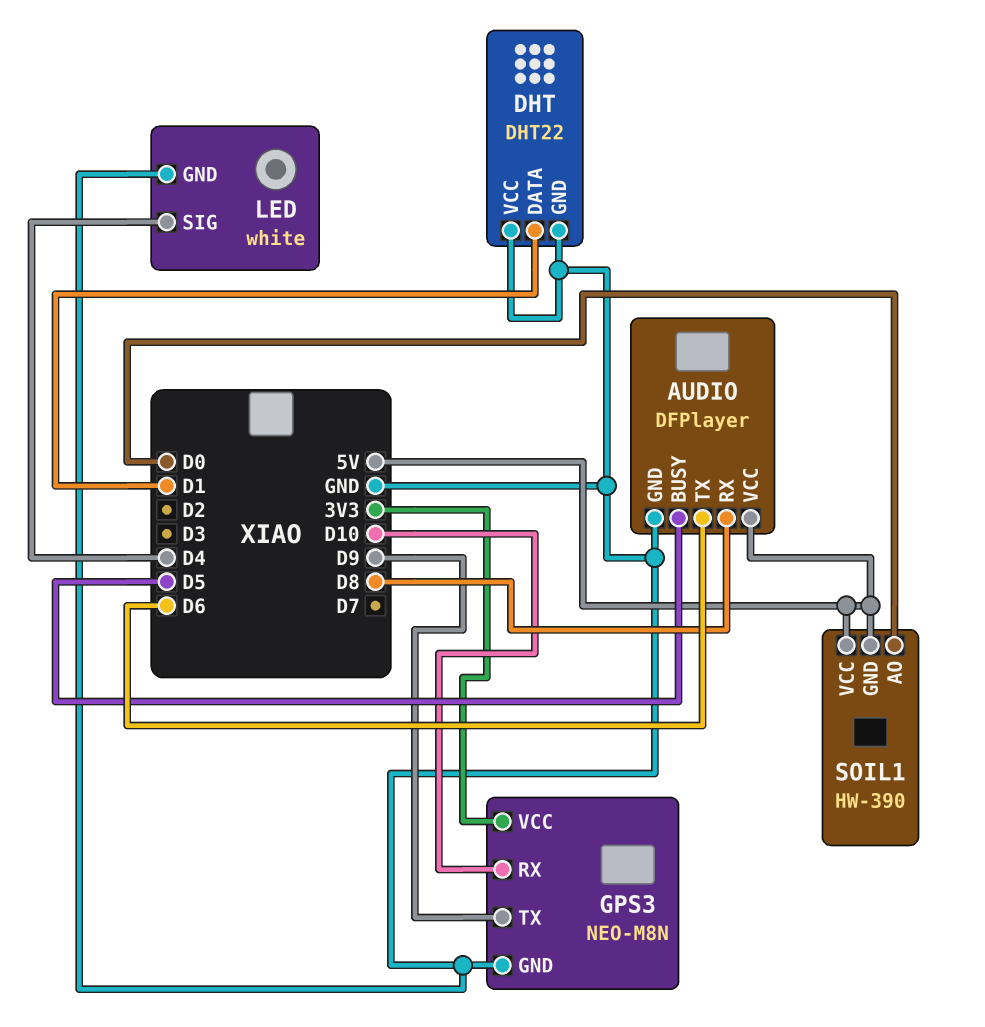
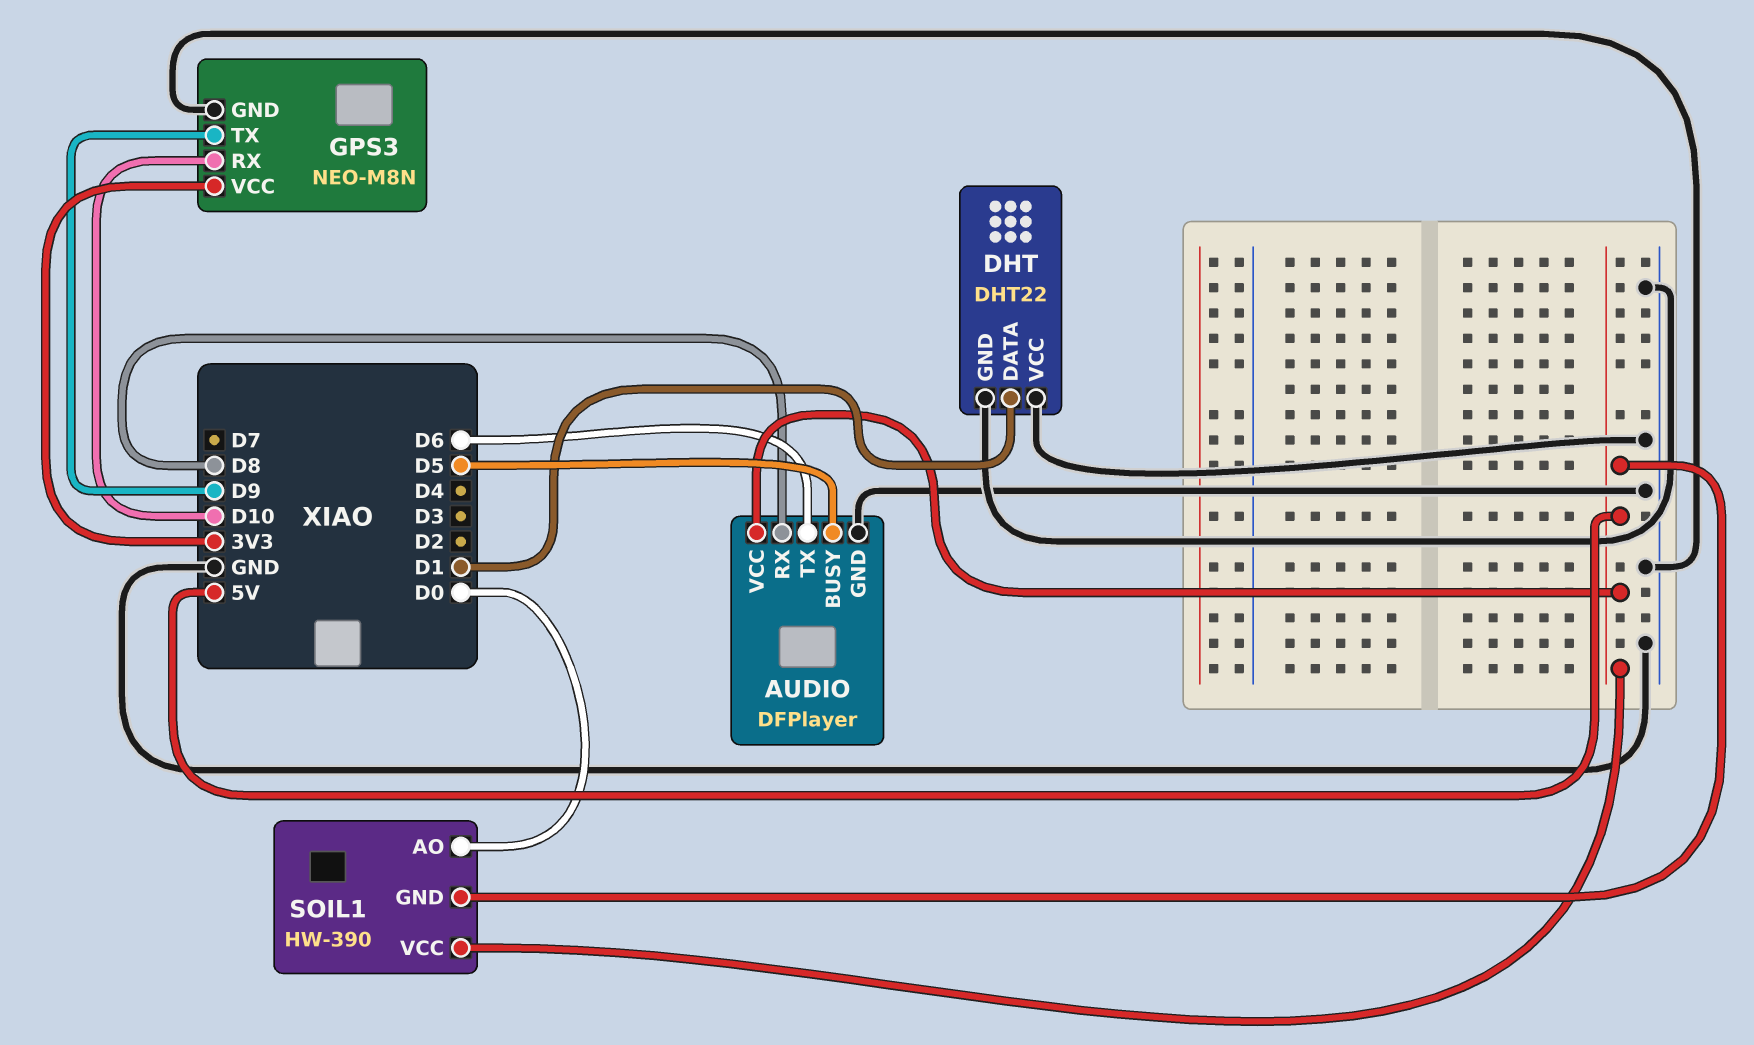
LED: white -> none
LED pin GND: GND -> none
LED pin SIG: D4 -> none

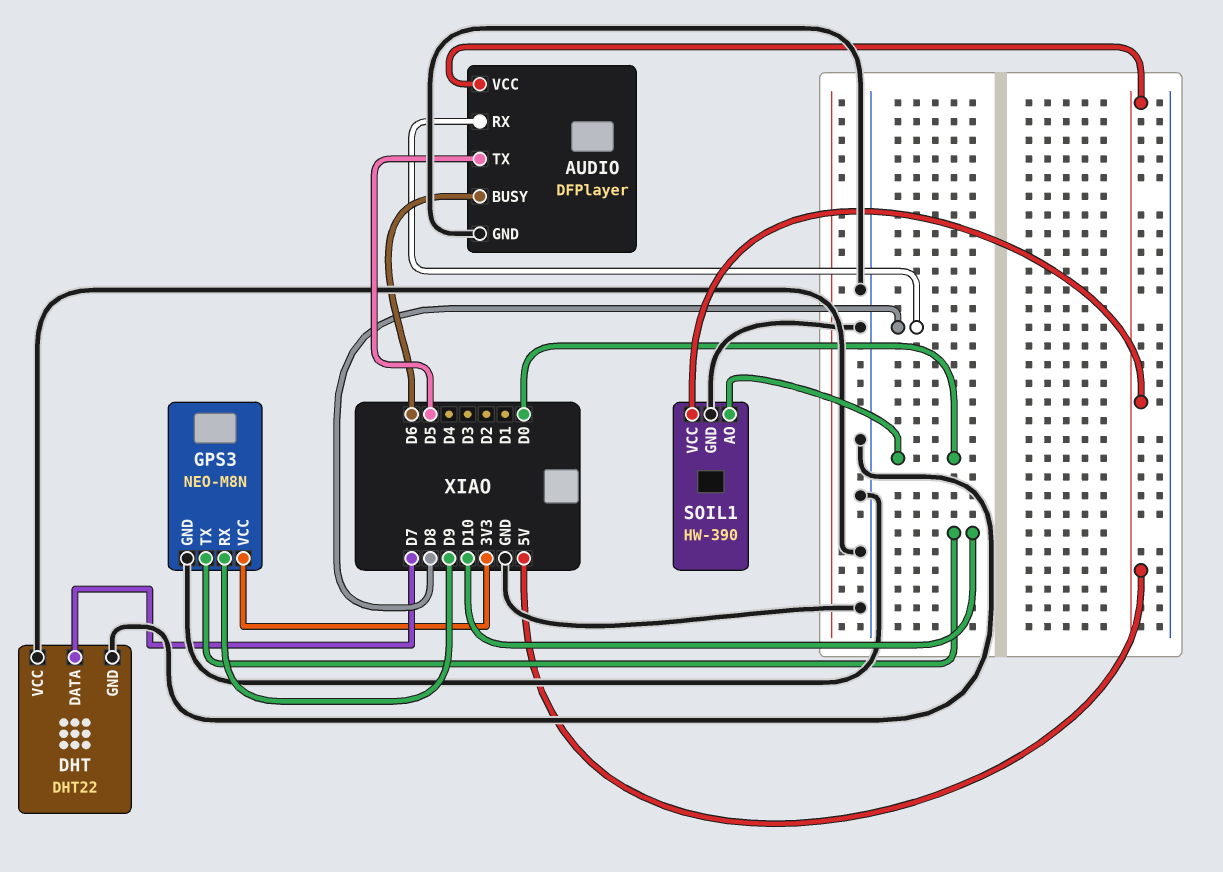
AUDIO pin BUSY: D5 -> D6
AUDIO pin TX: D6 -> D5
DHT pin DATA: D1 -> D7
GPS3 pin RX: D10 -> D9
GPS3 pin TX: D9 -> D10
SOIL1 pin GND: 5V -> GND

